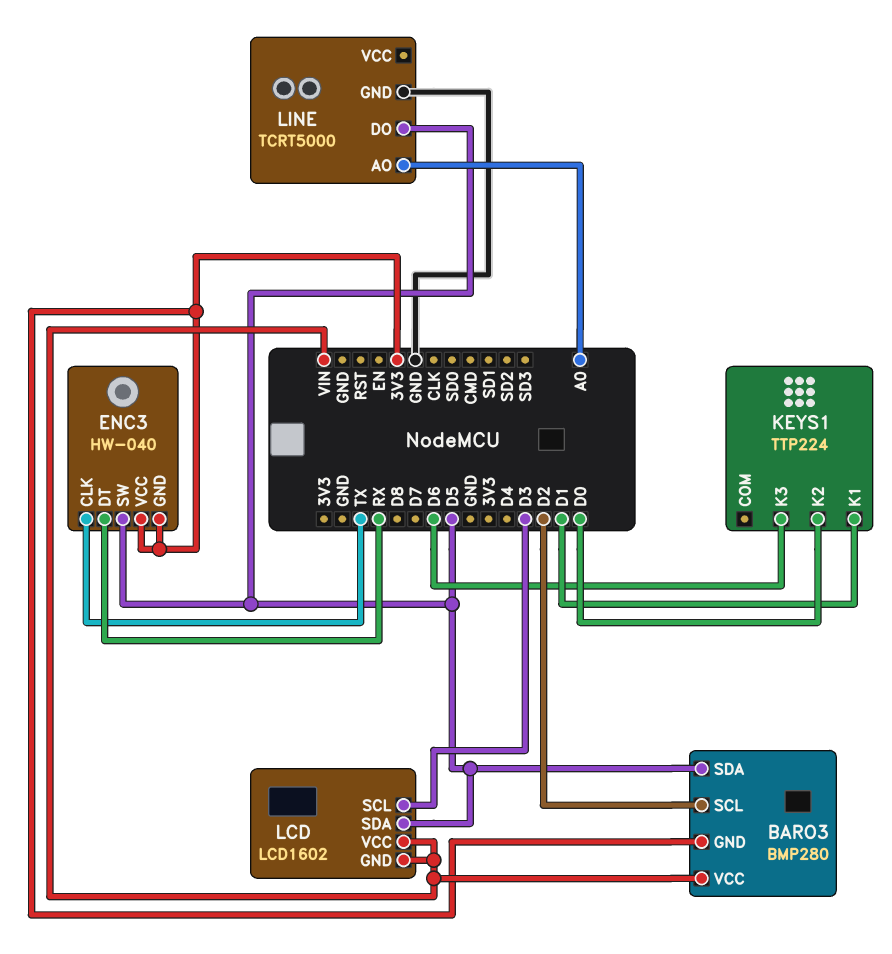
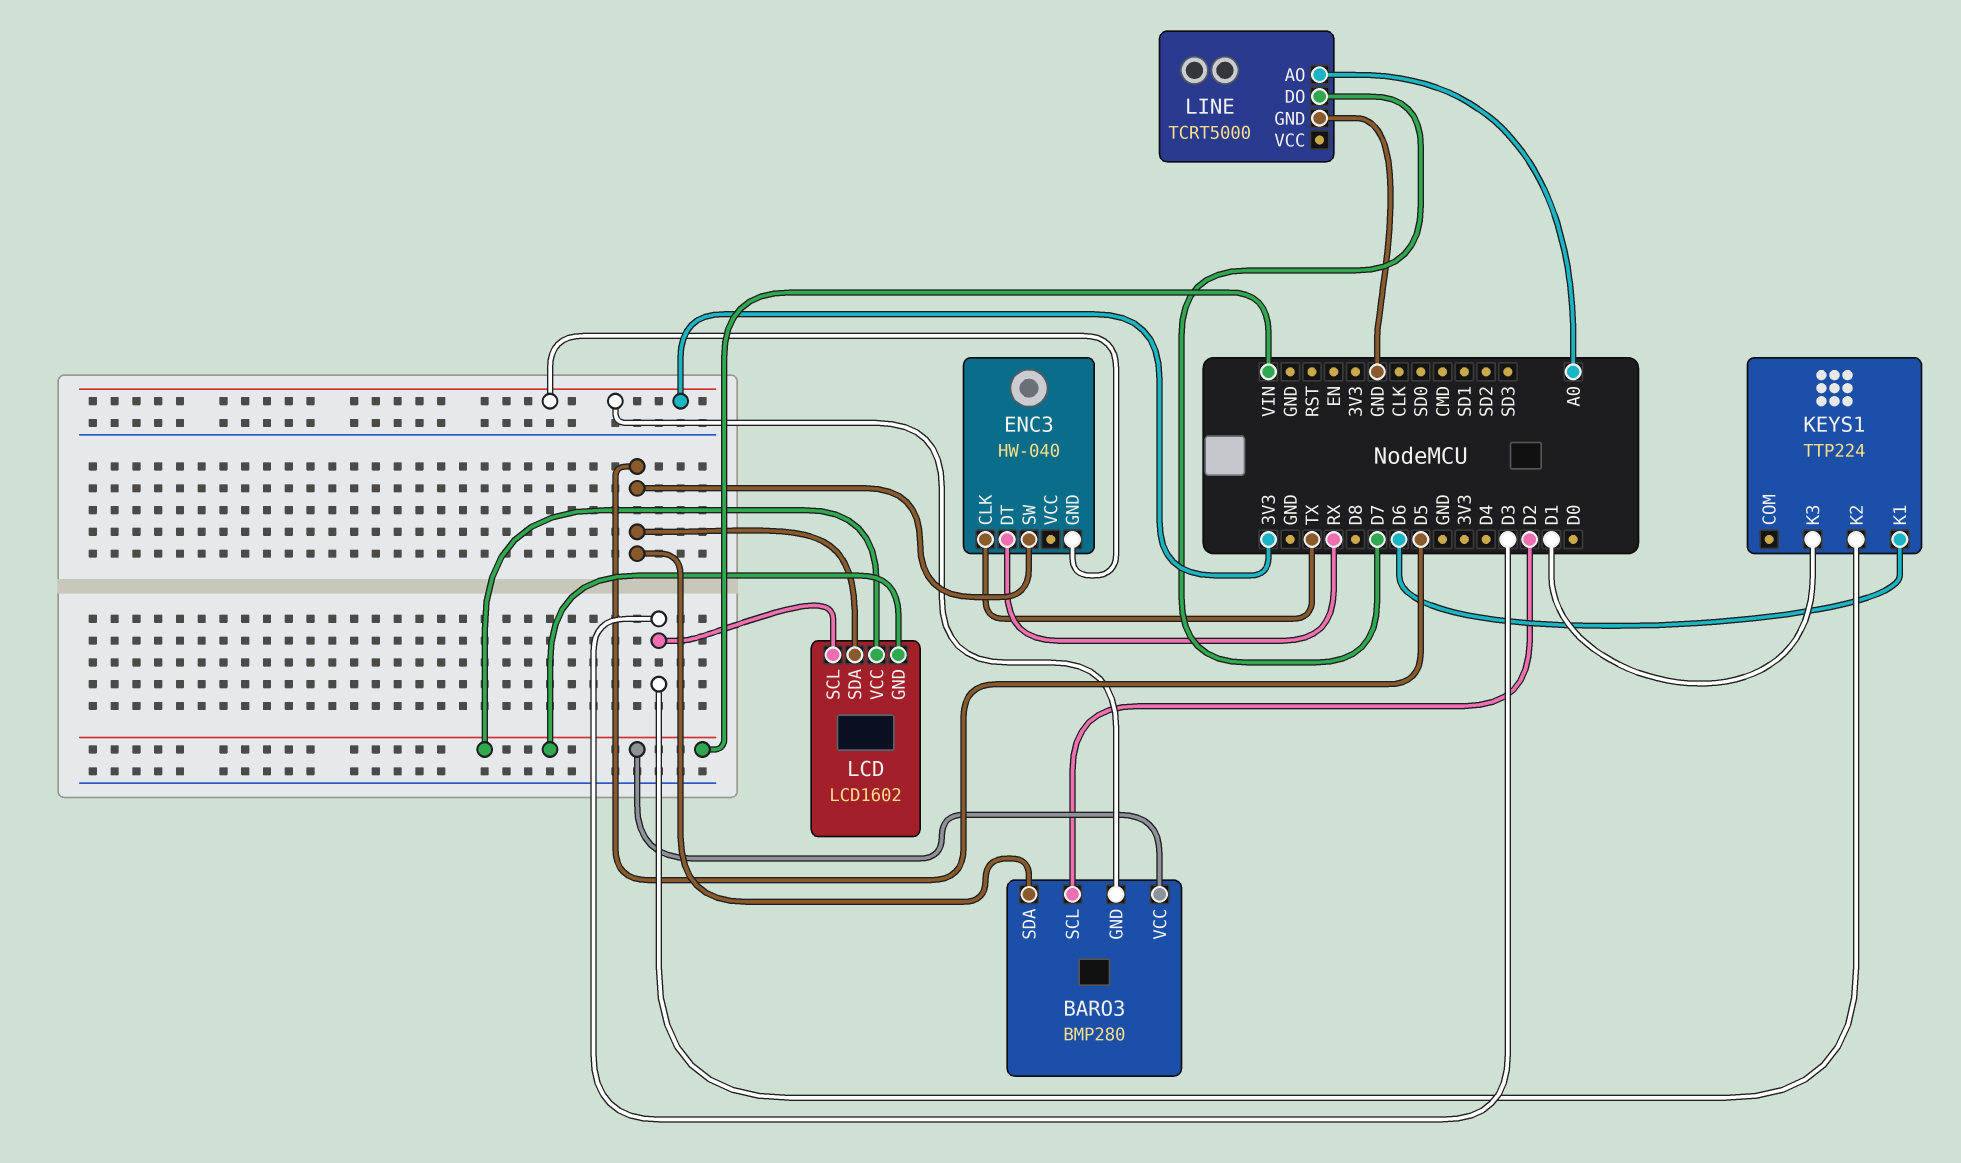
ENC3 pin VCC: 3V3 -> none
KEYS1 pin K1: D1 -> D6
KEYS1 pin K2: D0 -> D3
KEYS1 pin K3: D6 -> D1
LINE pin DO: D5 -> D7

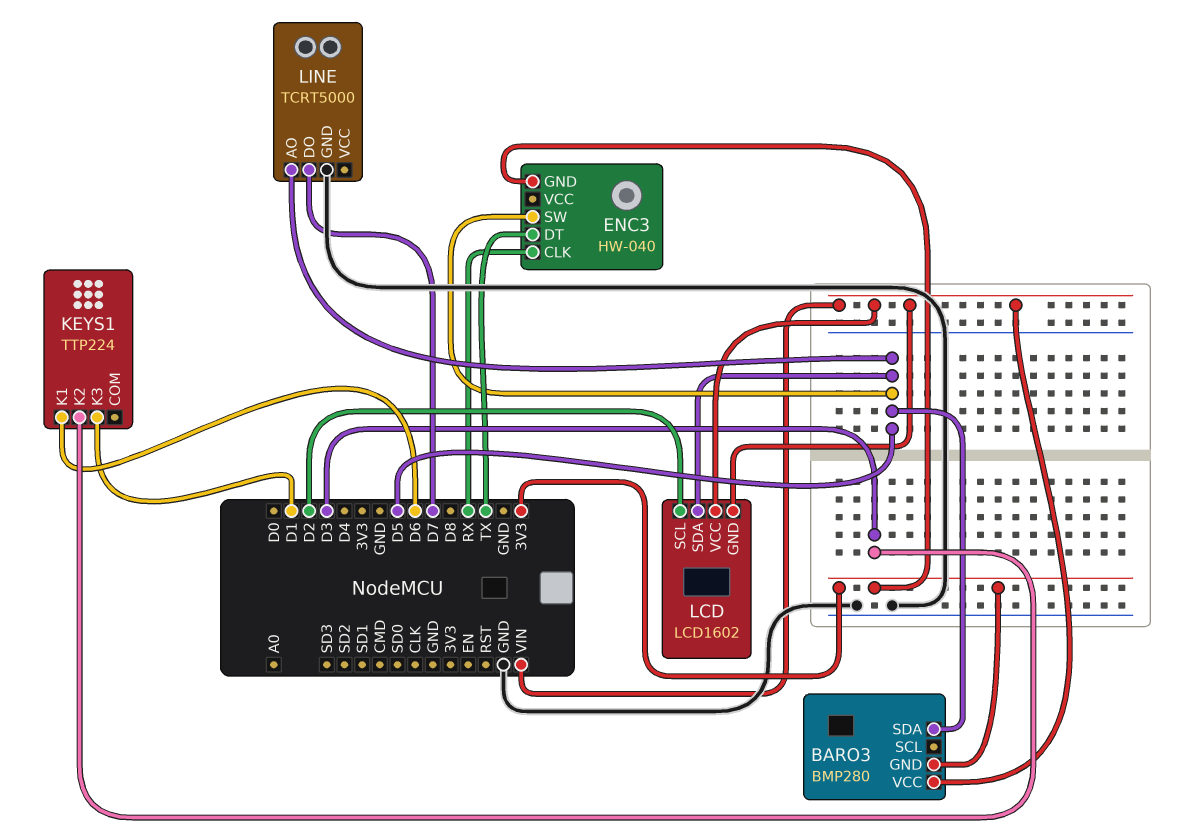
BARO3 pin SCL: D2 -> none
ENC3 pin CLK: TX -> RX
ENC3 pin DT: RX -> TX
LCD pin SCL: D3 -> D2
LINE pin AO: A0 -> D5

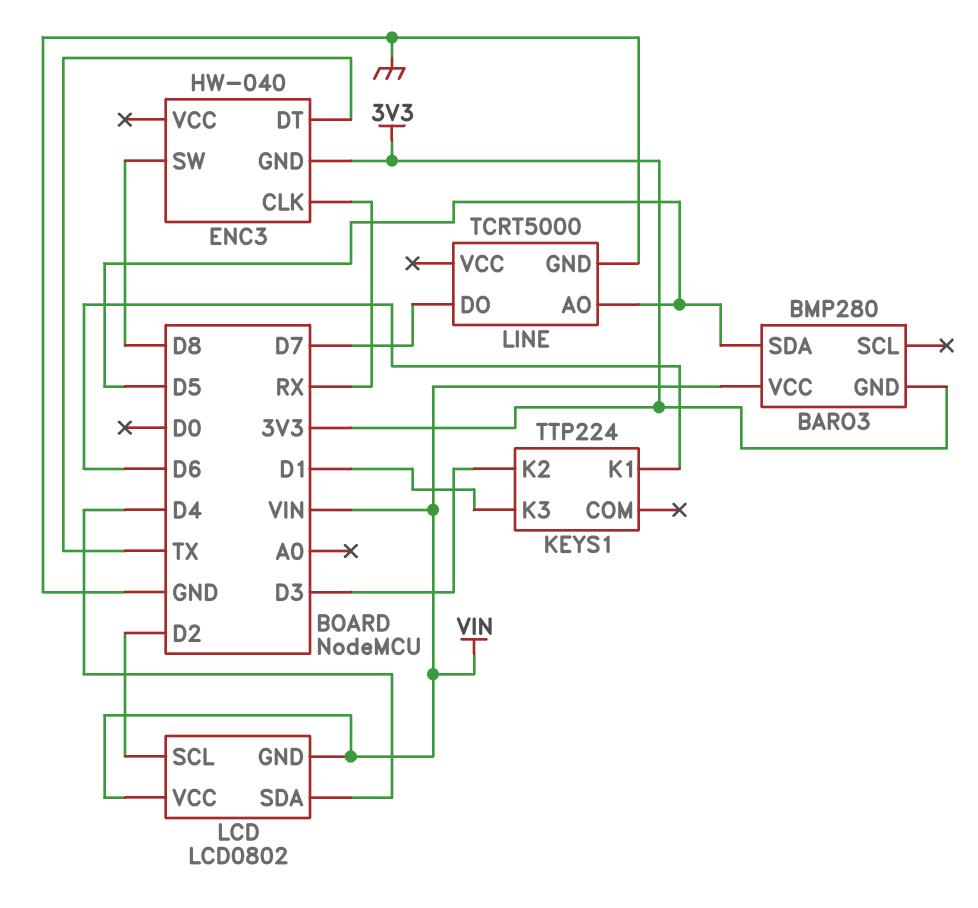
ENC3 pin SW: D5 -> D8
LCD: LCD1602 -> LCD0802
LCD pin SDA: D5 -> D4

